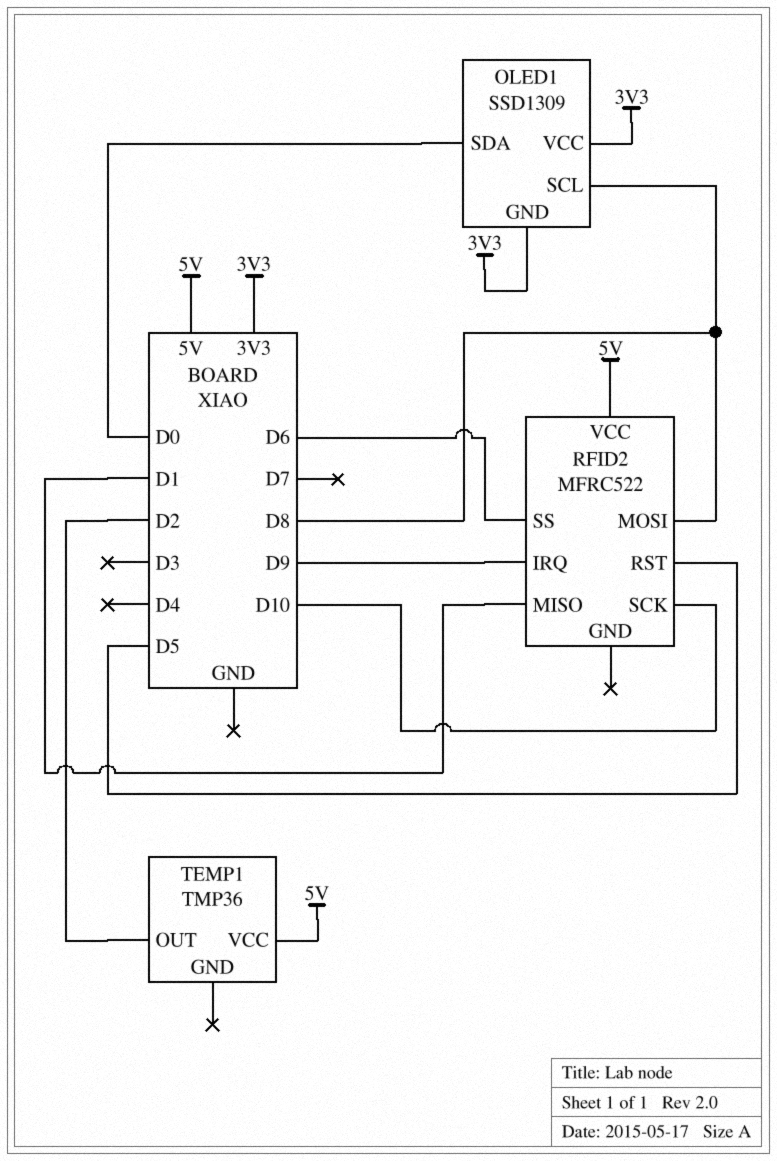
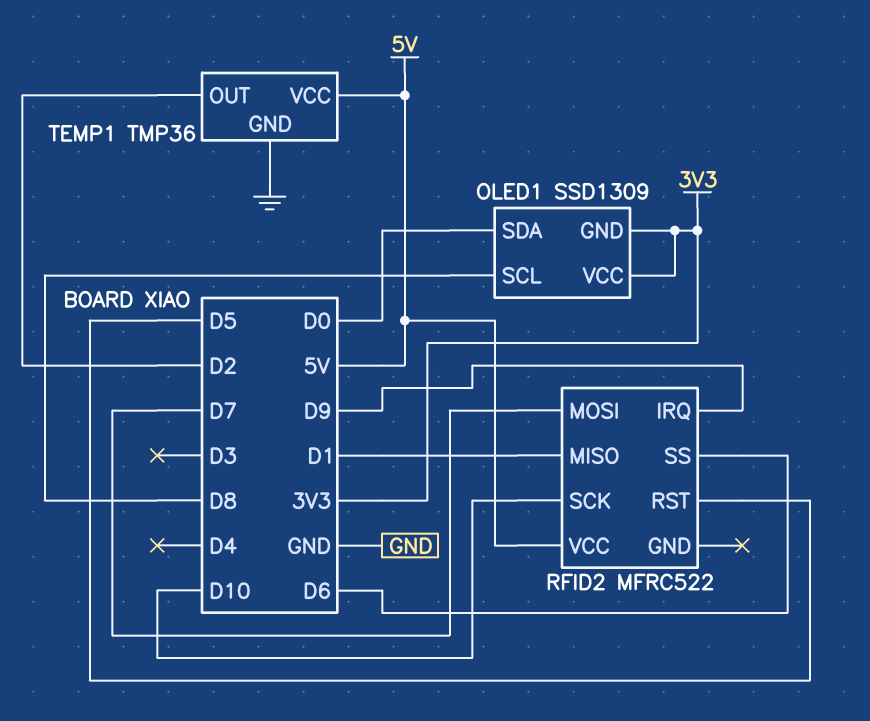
RFID2 pin MOSI: D8 -> D7
TEMP1 pin GND: none -> GND

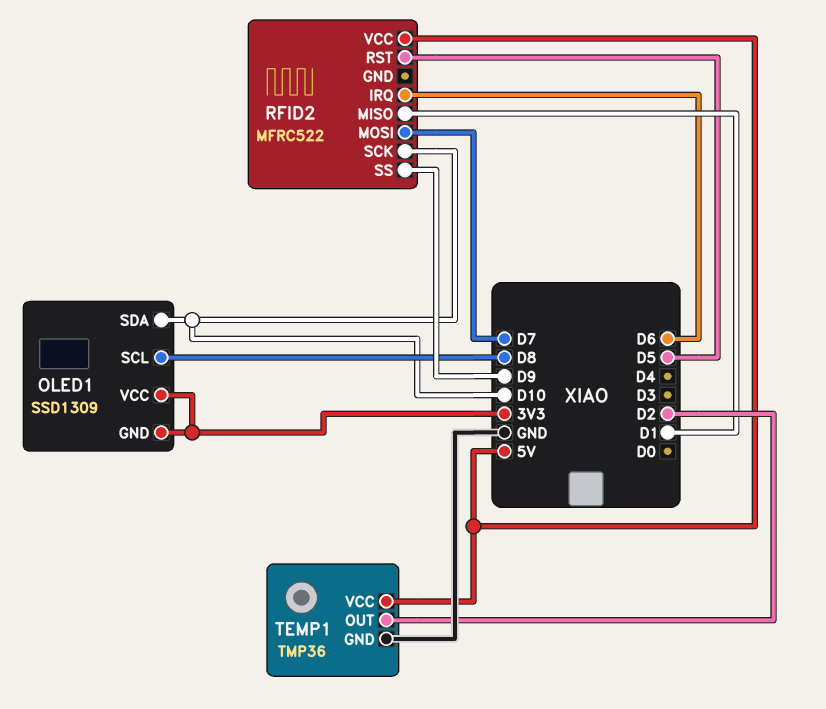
OLED1 pin SDA: D0 -> D10
RFID2 pin IRQ: D9 -> D6
RFID2 pin SS: D6 -> D9

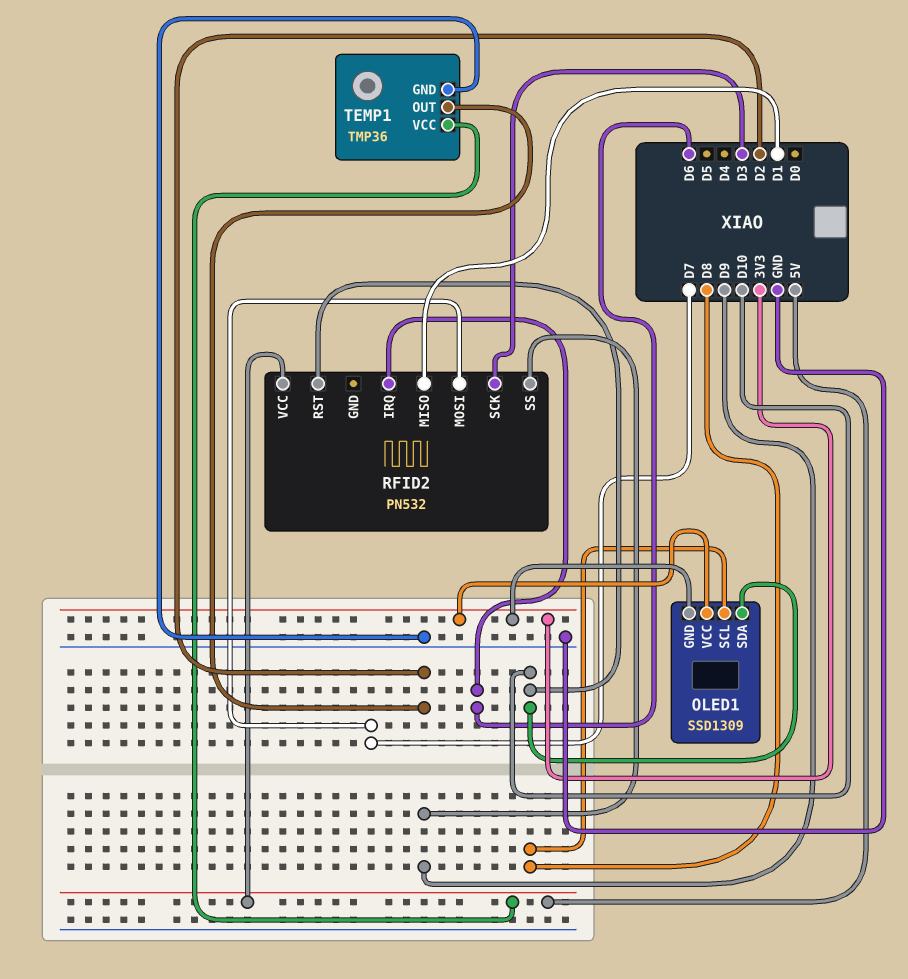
RFID2: MFRC522 -> PN532
RFID2 pin RST: D5 -> D10
RFID2 pin SCK: D10 -> D3

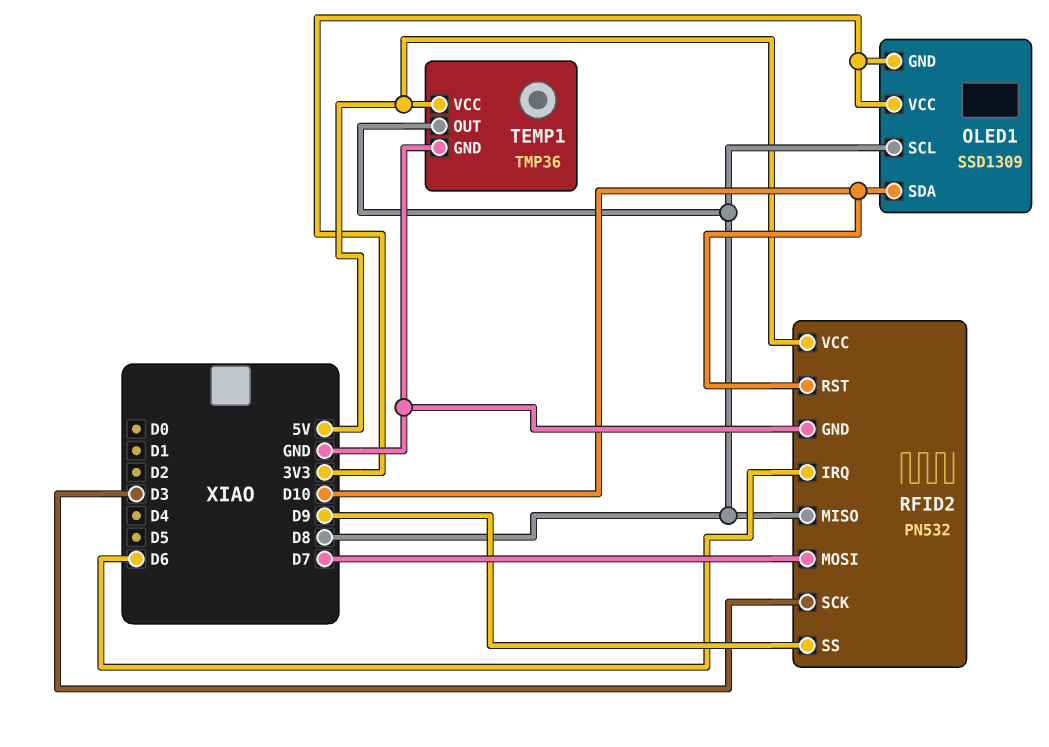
RFID2 pin GND: none -> GND
RFID2 pin MISO: D1 -> D8
TEMP1 pin OUT: D2 -> D8

